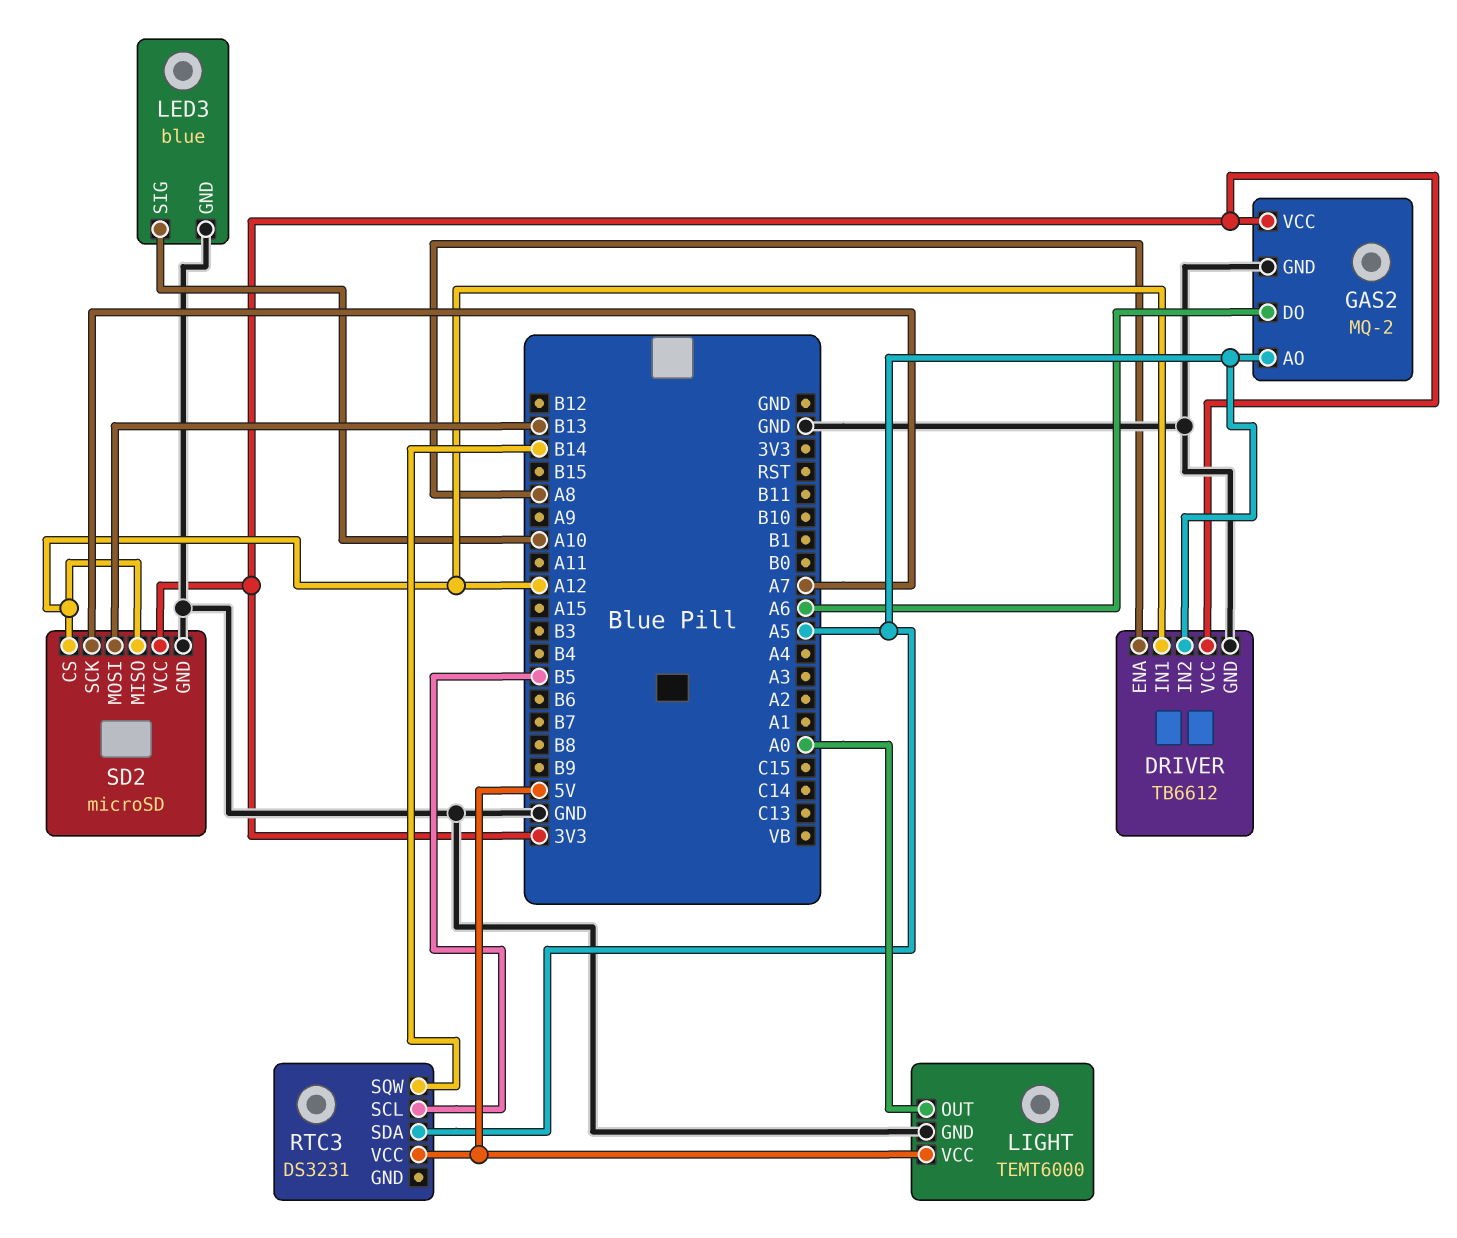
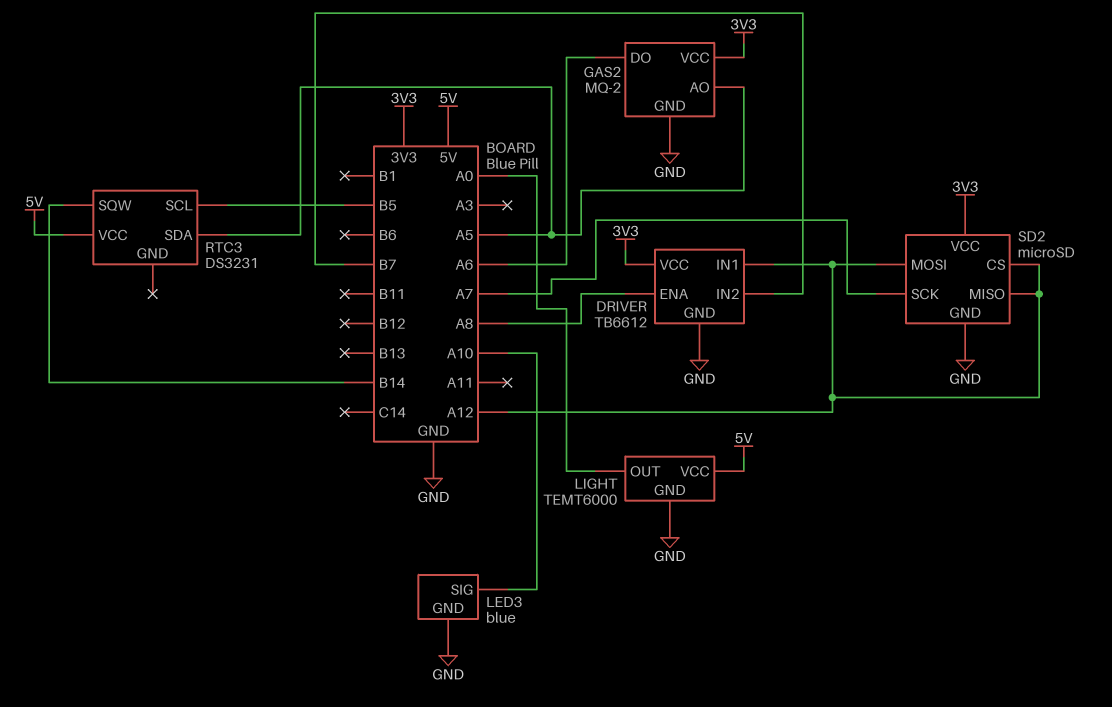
DRIVER pin IN2: A5 -> B7
SD2 pin MOSI: B13 -> A12

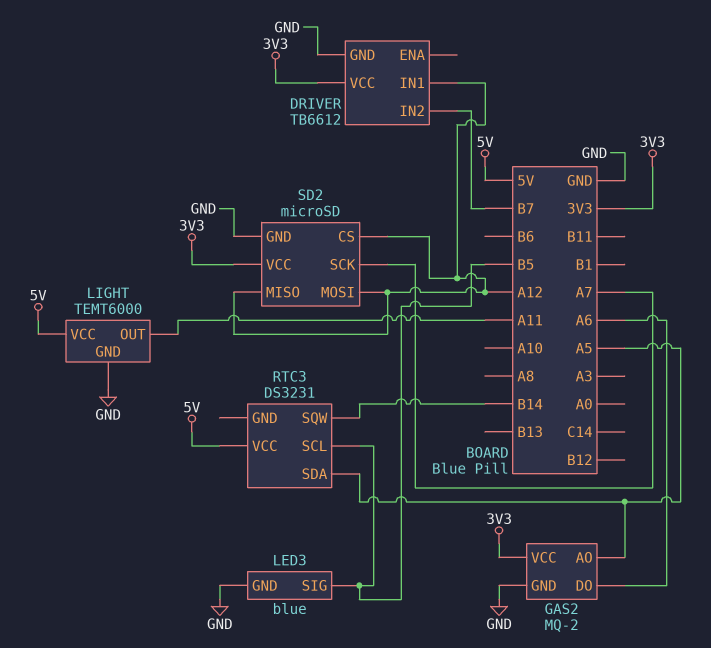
DRIVER pin ENA: A8 -> none
LED3 pin SIG: A10 -> B5
LIGHT pin OUT: A0 -> A11

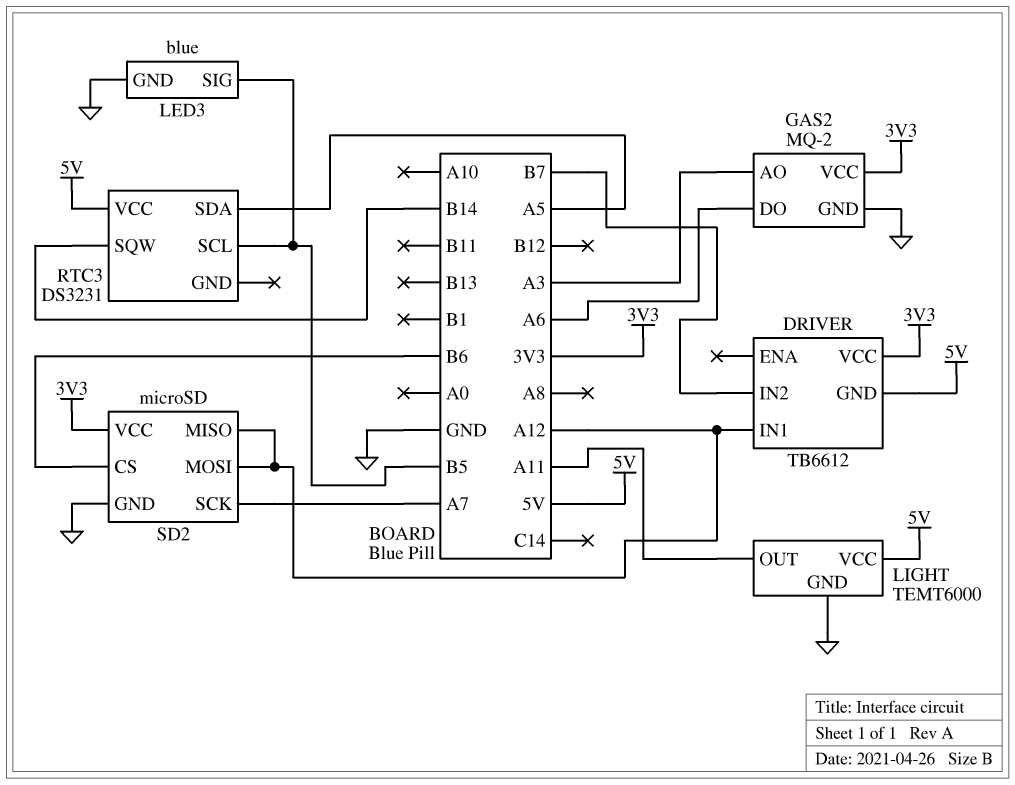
DRIVER pin GND: GND -> 5V
GAS2 pin AO: A5 -> A3
SD2 pin CS: A12 -> B6

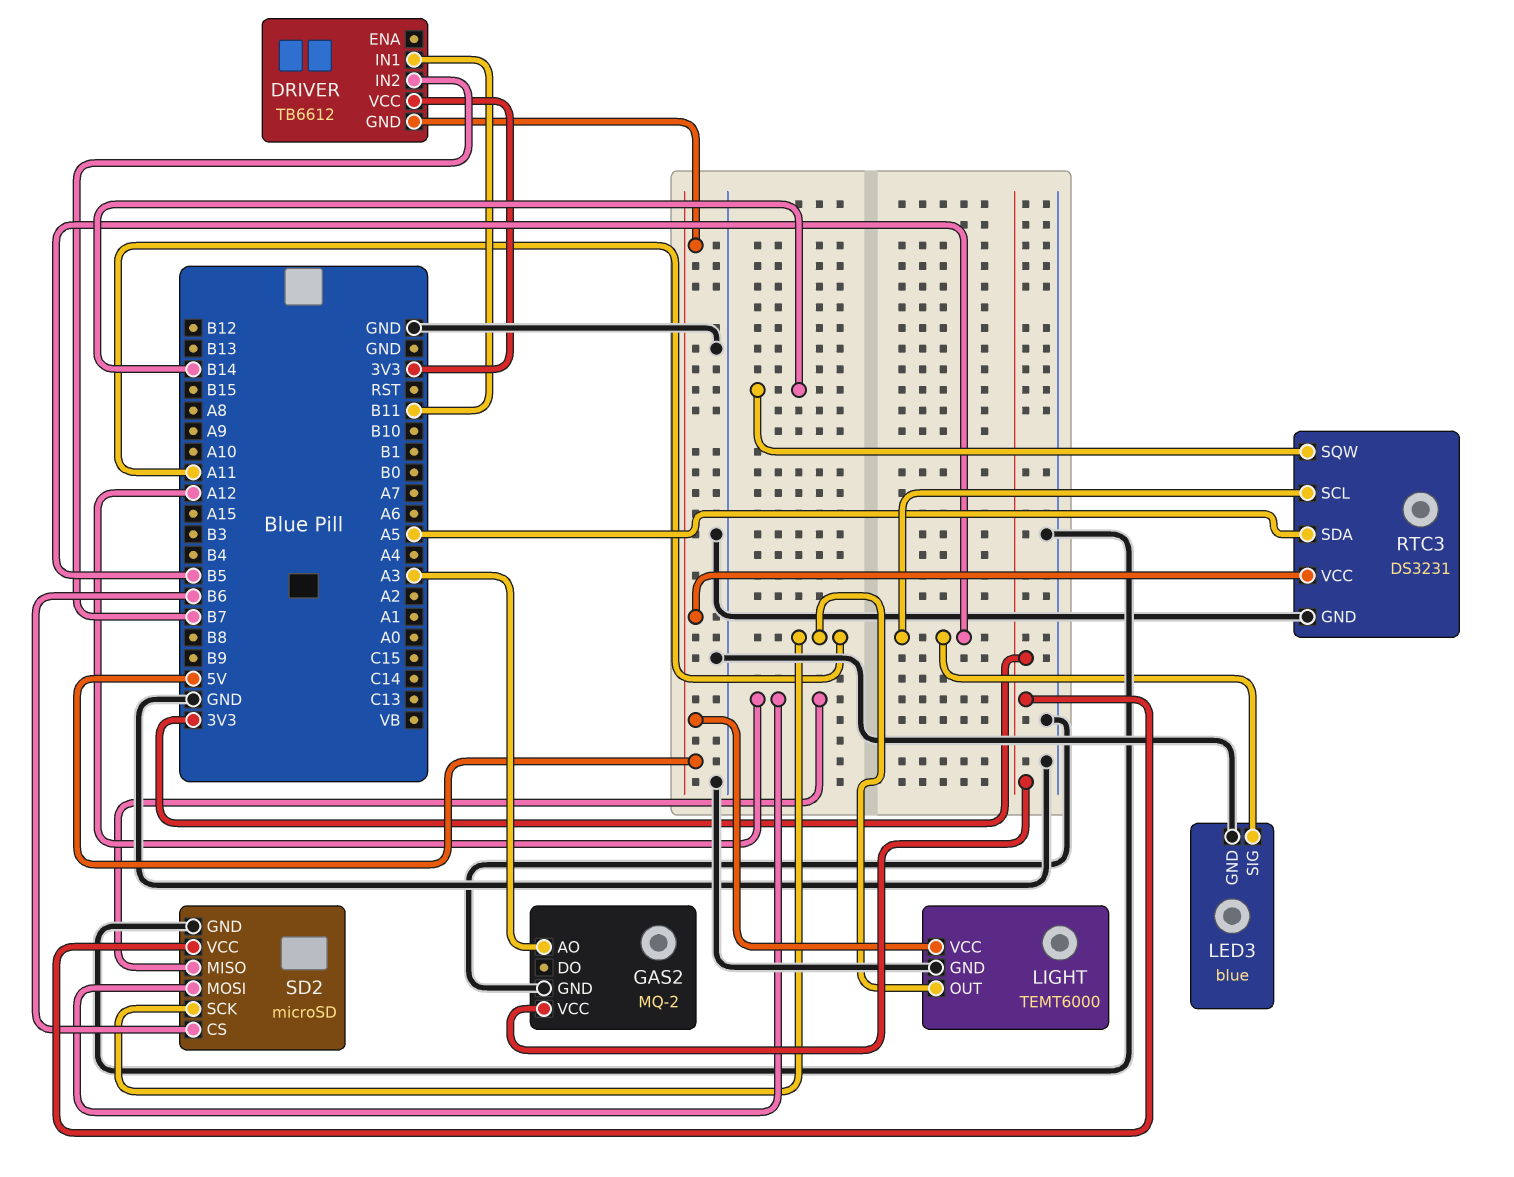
DRIVER pin IN1: A12 -> B11
GAS2 pin DO: A6 -> none
RTC3 pin GND: none -> GND
SD2 pin SCK: A7 -> A11

